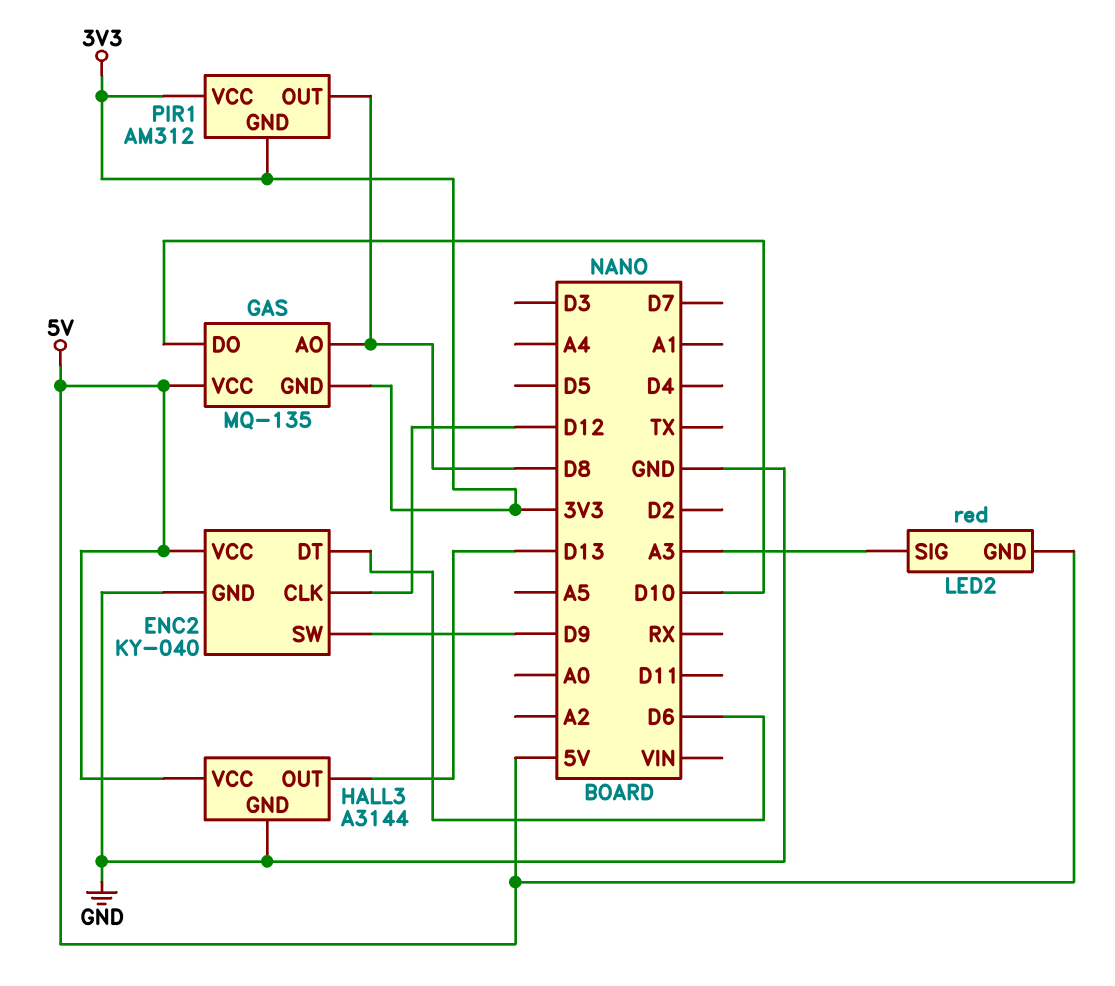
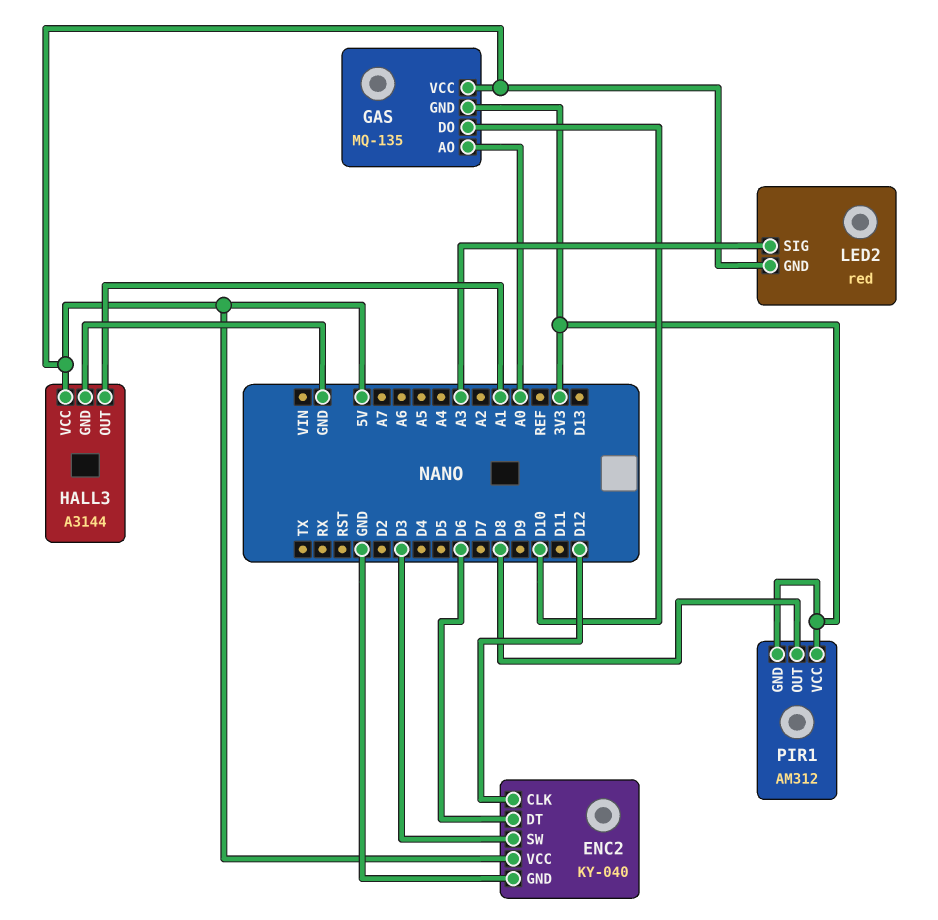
ENC2 pin SW: D9 -> D3
GAS pin AO: D8 -> A0
HALL3 pin OUT: D13 -> A1

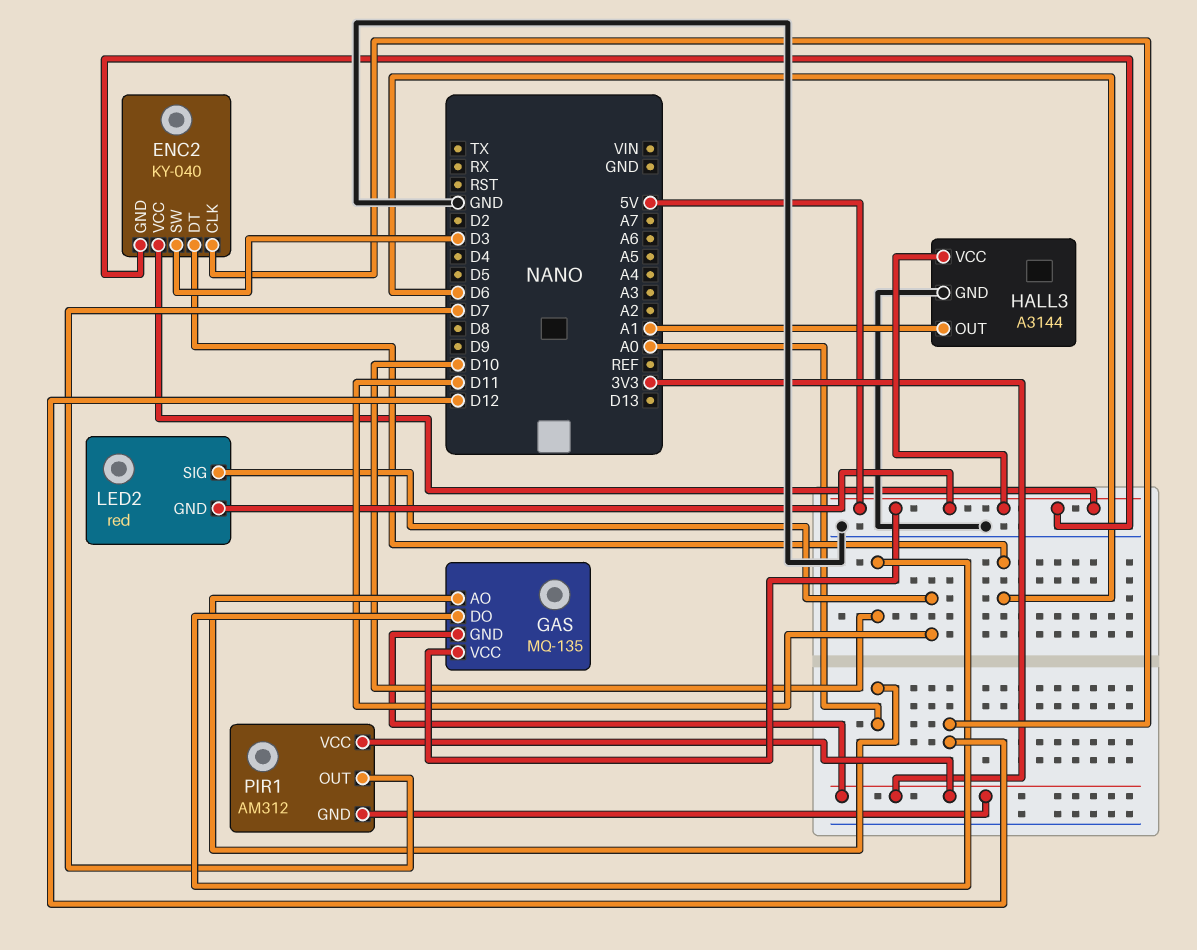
ENC2 pin GND: GND -> 5V
LED2 pin SIG: A3 -> D11
PIR1 pin OUT: D8 -> D7

